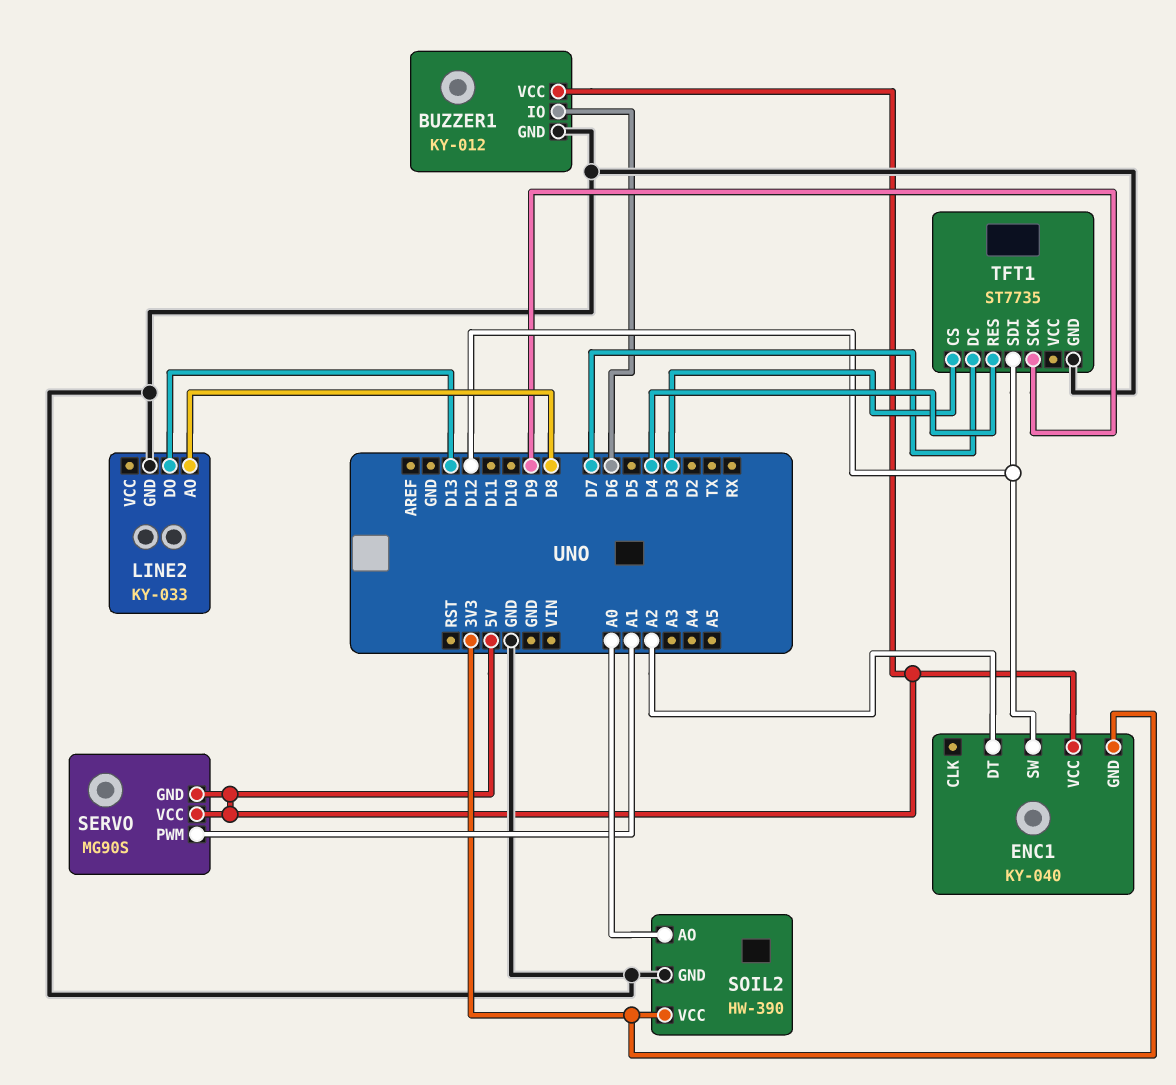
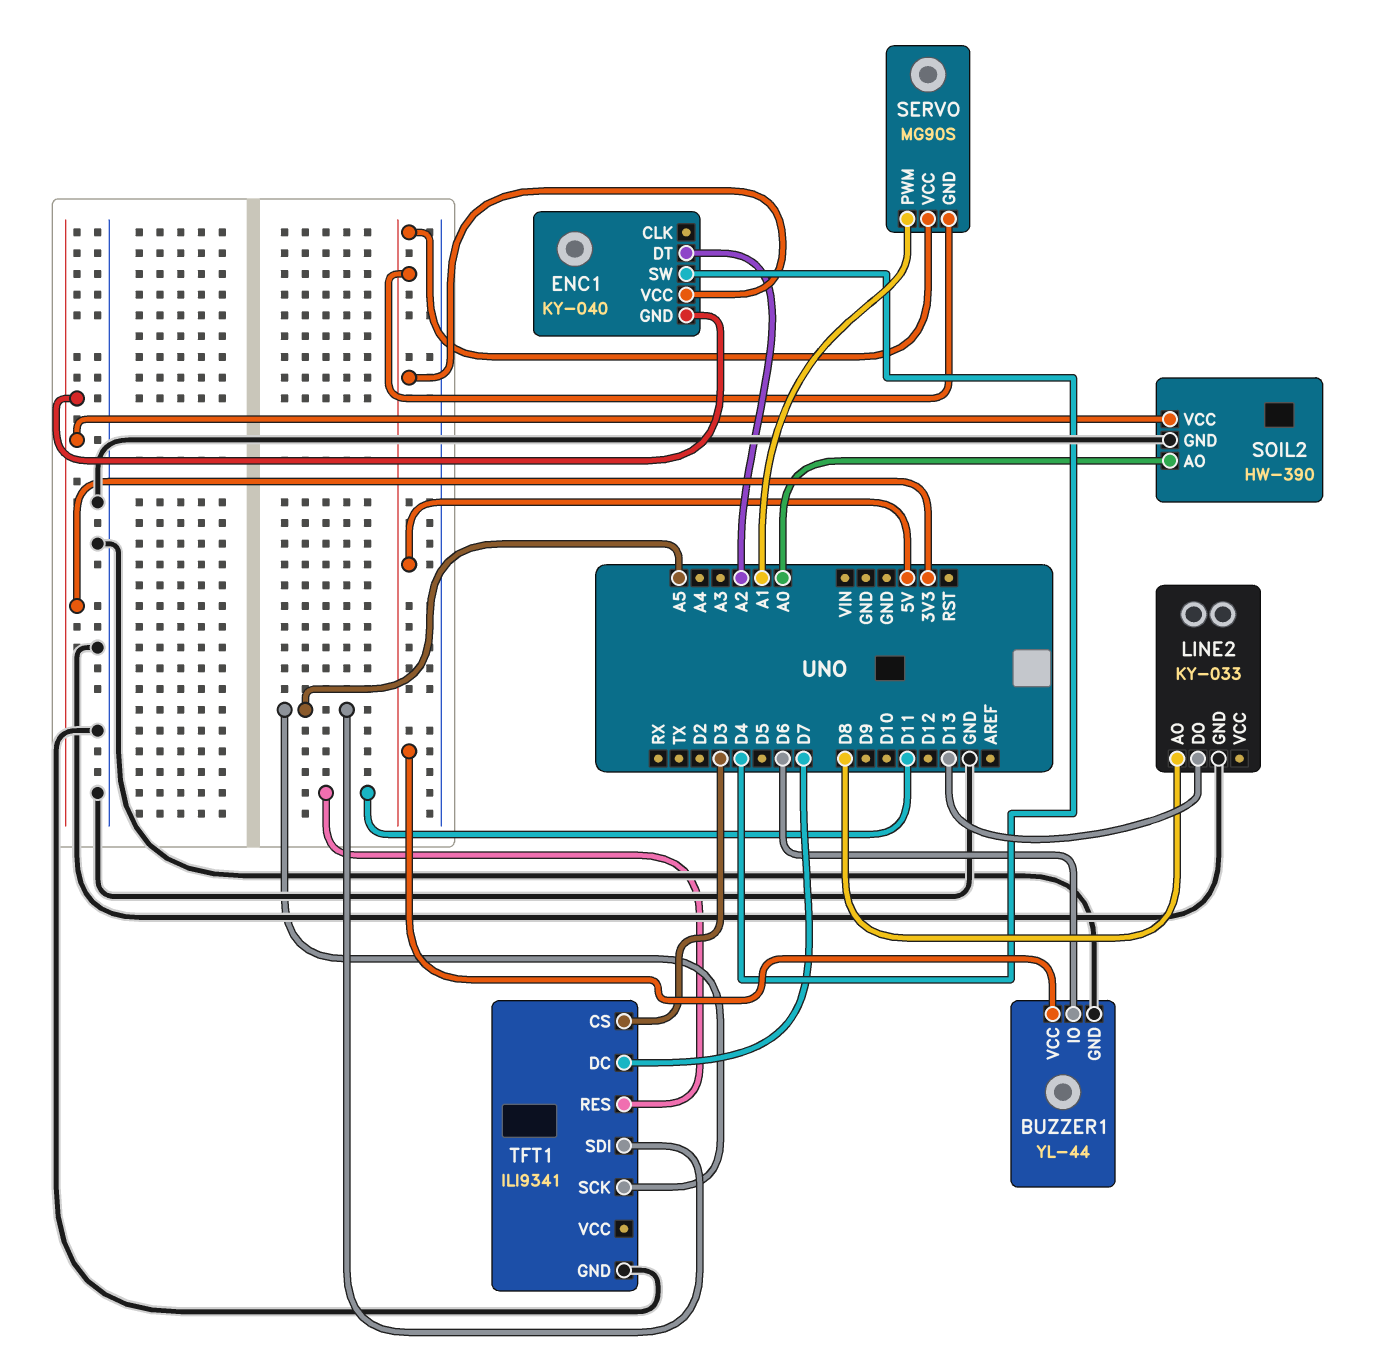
BUZZER1: KY-012 -> YL-44
ENC1 pin SW: D12 -> D4
TFT1: ST7735 -> ILI9341
TFT1 pin RES: D4 -> D11
TFT1 pin SCK: D9 -> A5
TFT1 pin SDI: D12 -> A5

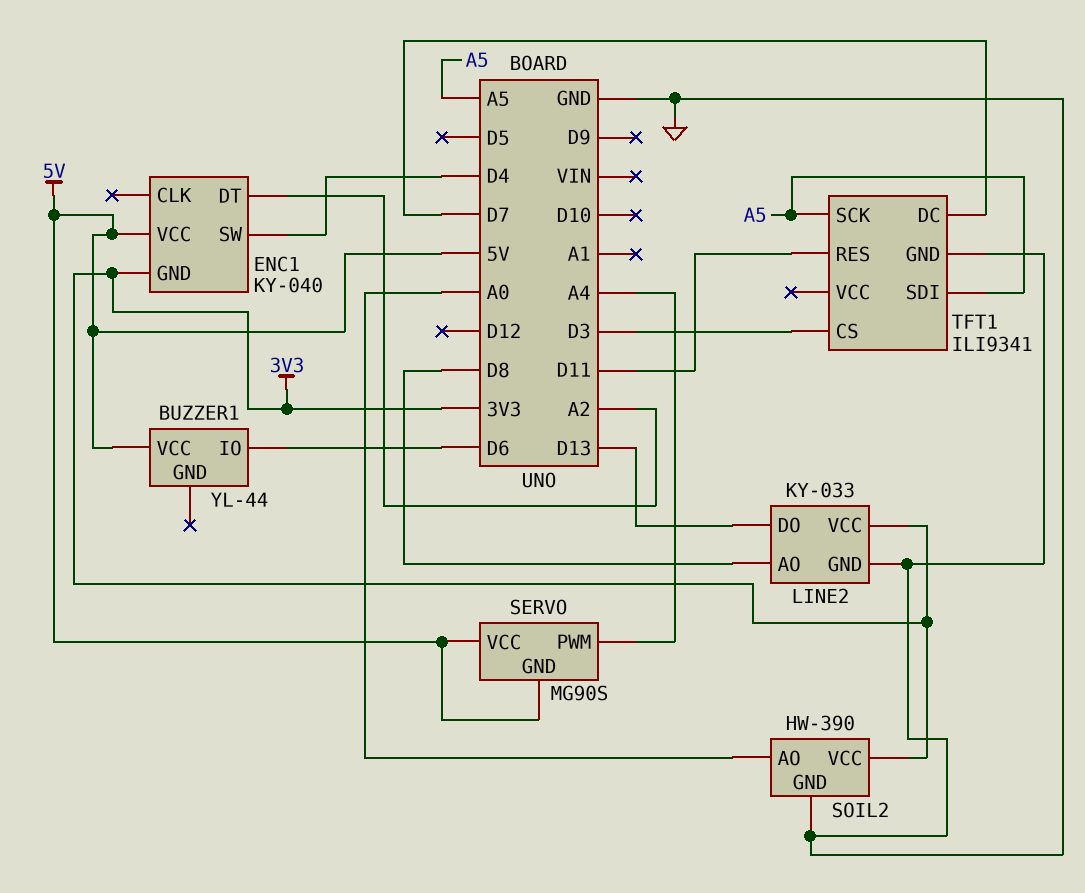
BUZZER1 pin GND: GND -> none
LINE2 pin VCC: none -> 3V3
SERVO pin PWM: A1 -> A4

